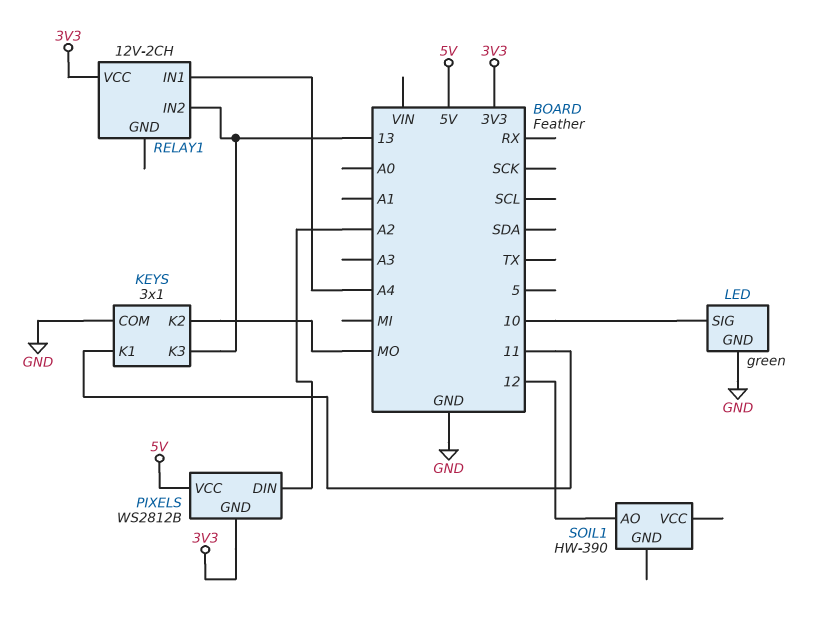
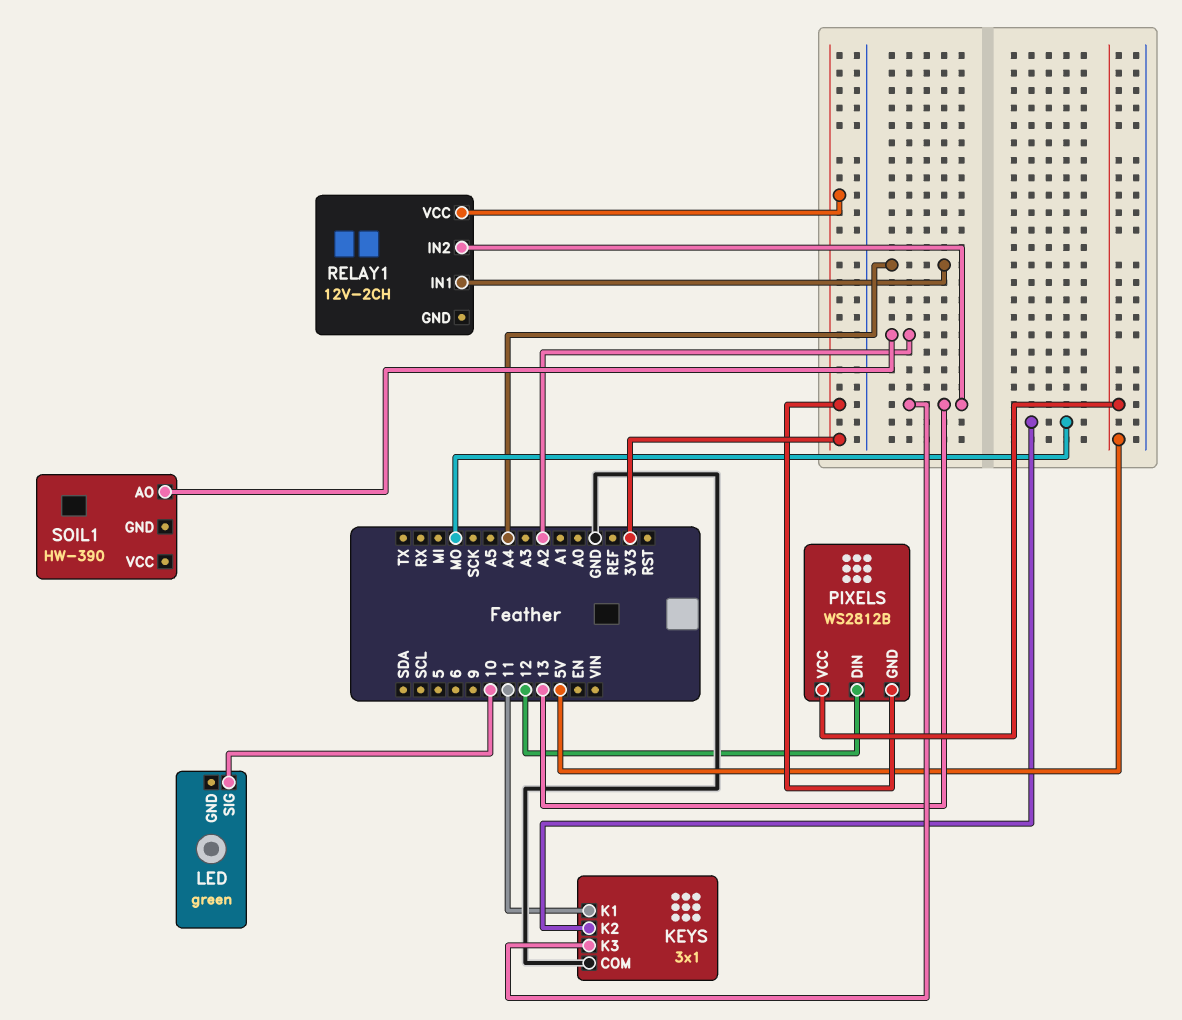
LED pin GND: GND -> none
PIXELS pin DIN: A2 -> 12
SOIL1 pin AO: 12 -> A2

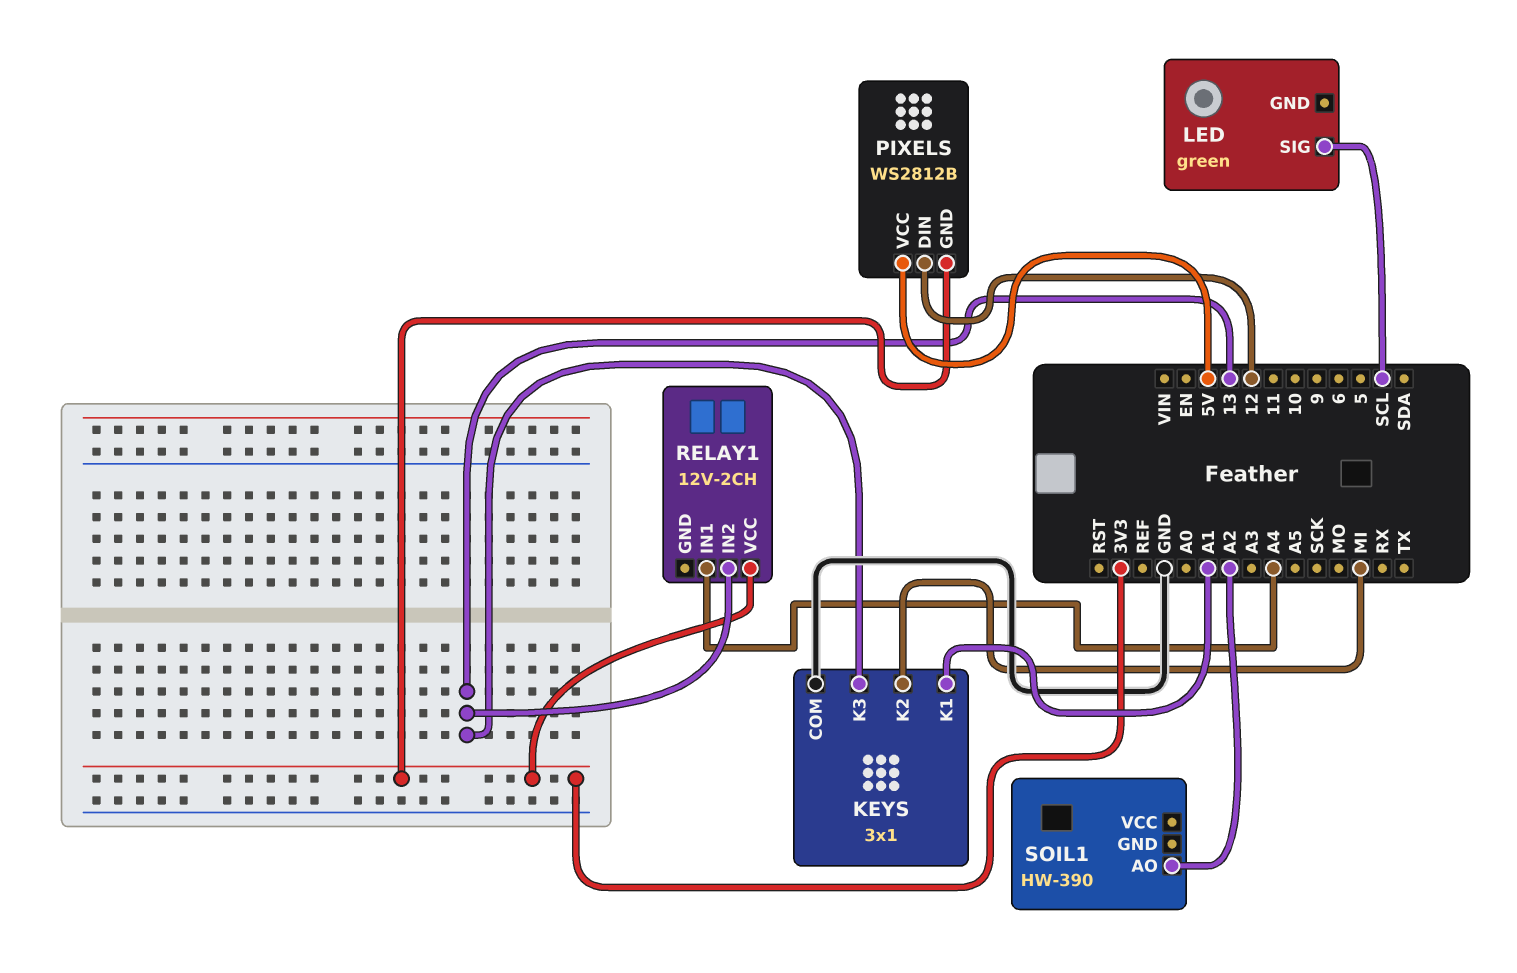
KEYS pin K1: 11 -> A1
KEYS pin K2: MO -> MI
LED pin SIG: 10 -> SCL

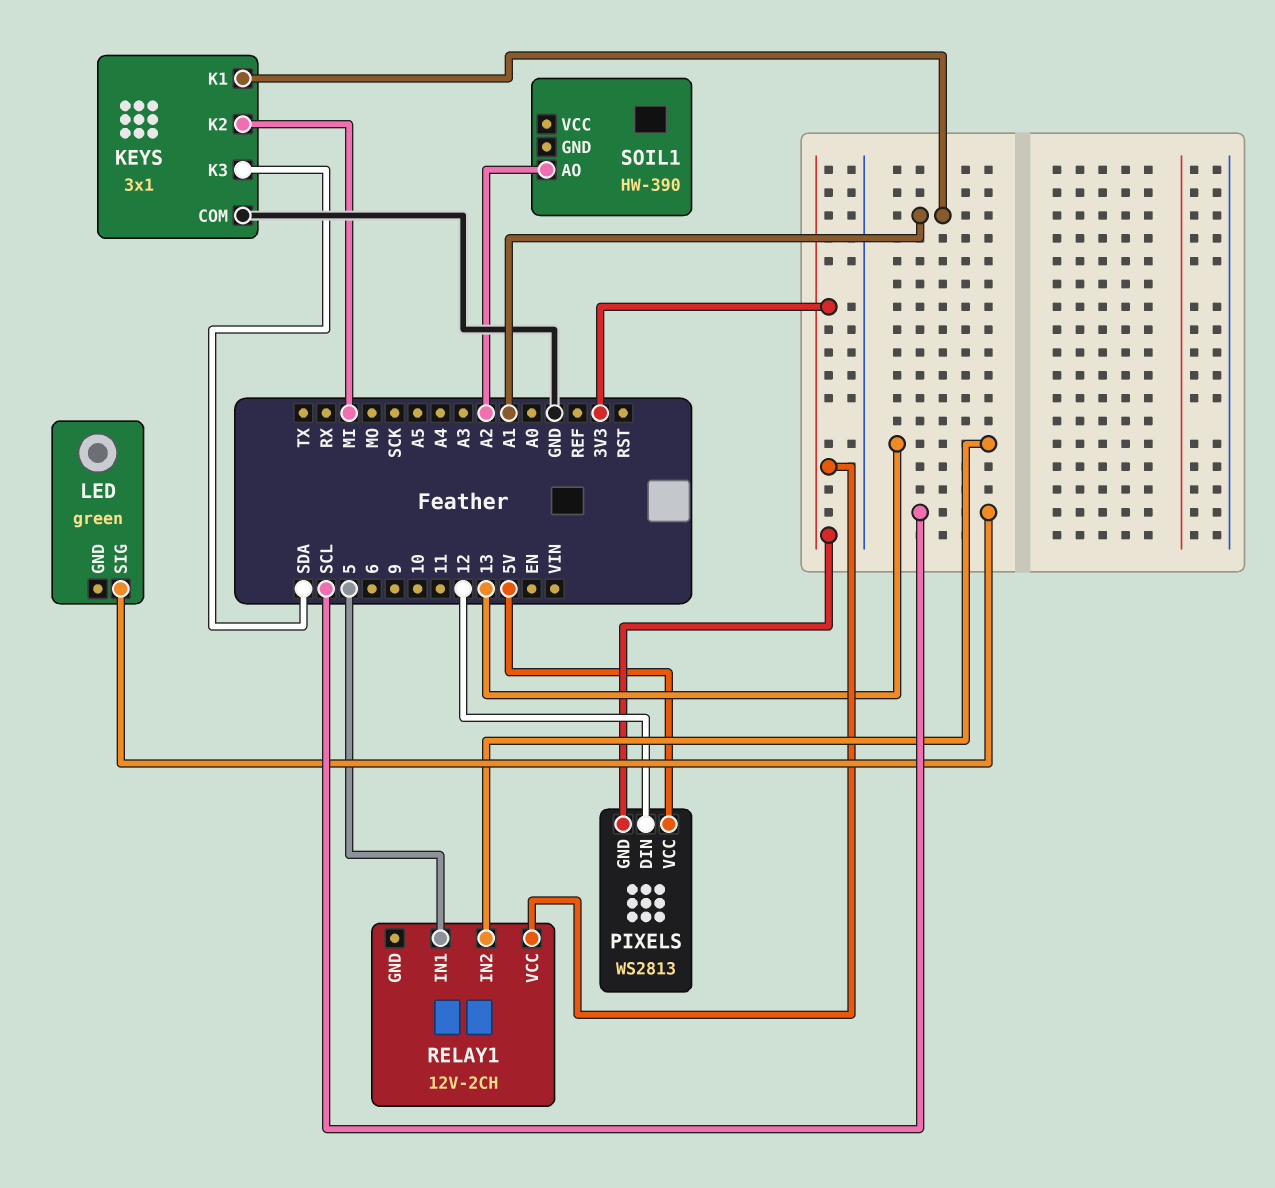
KEYS pin K3: 13 -> SDA
PIXELS: WS2812B -> WS2813
RELAY1 pin IN1: A4 -> 5

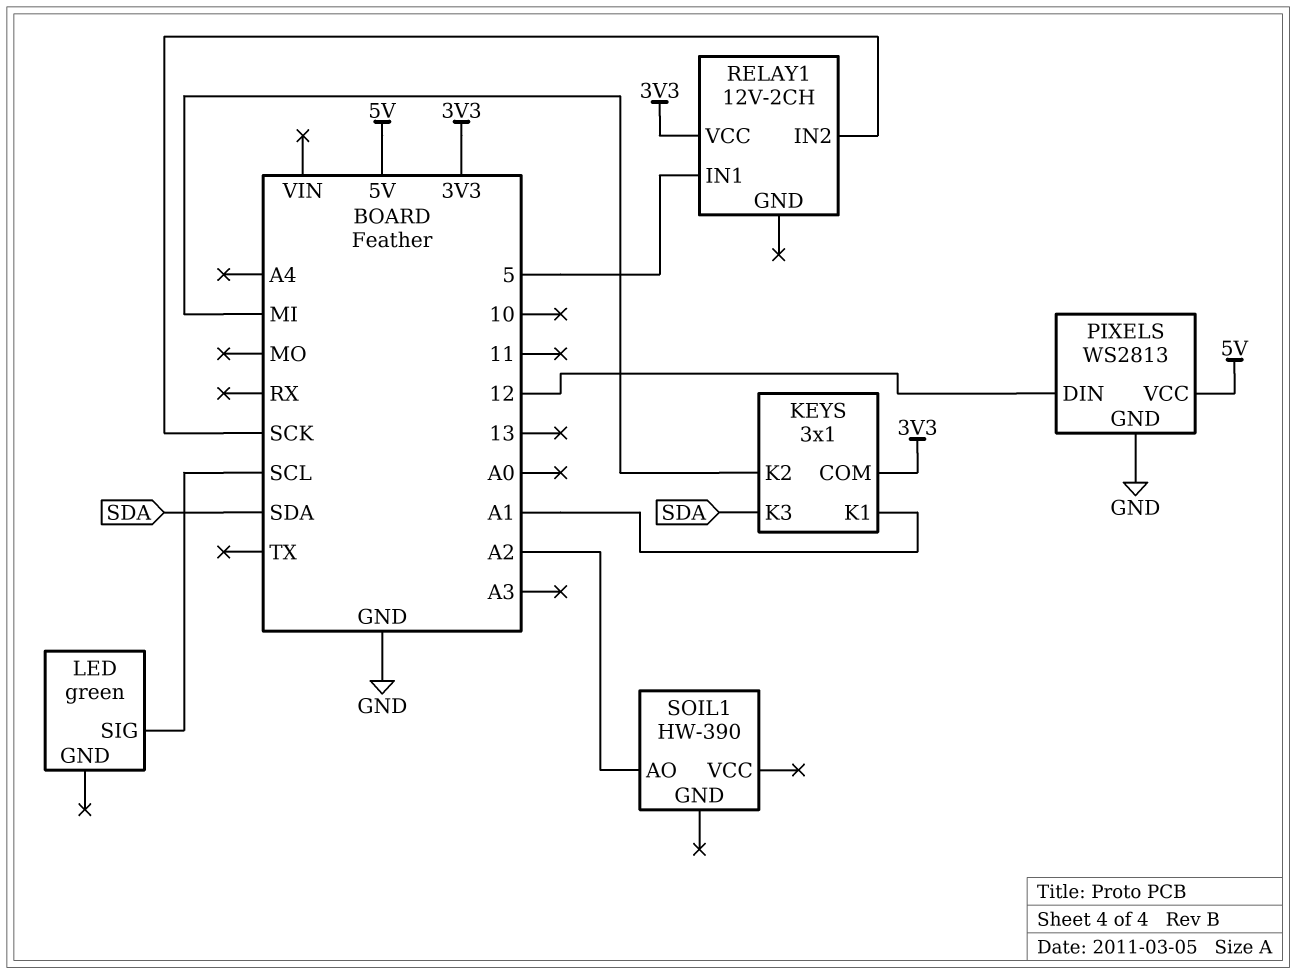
KEYS pin COM: GND -> 3V3
PIXELS pin GND: 3V3 -> GND
RELAY1 pin IN2: 13 -> SCK

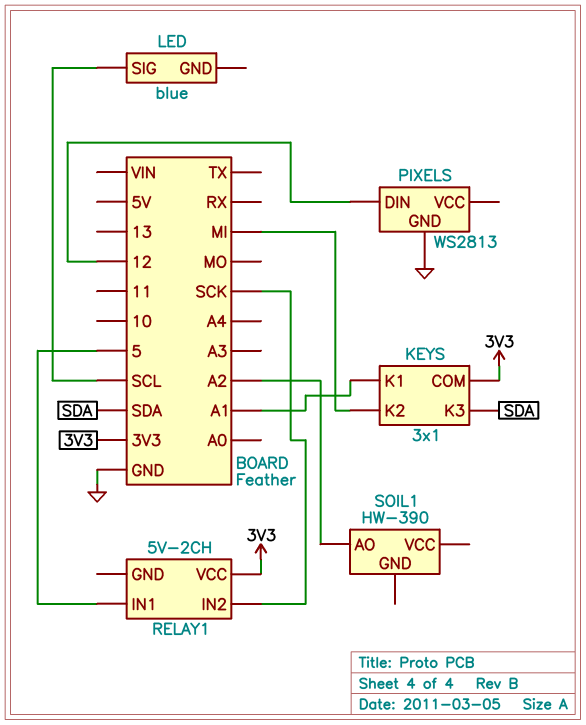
LED: green -> blue
PIXELS pin VCC: 5V -> none
RELAY1: 12V-2CH -> 5V-2CH

